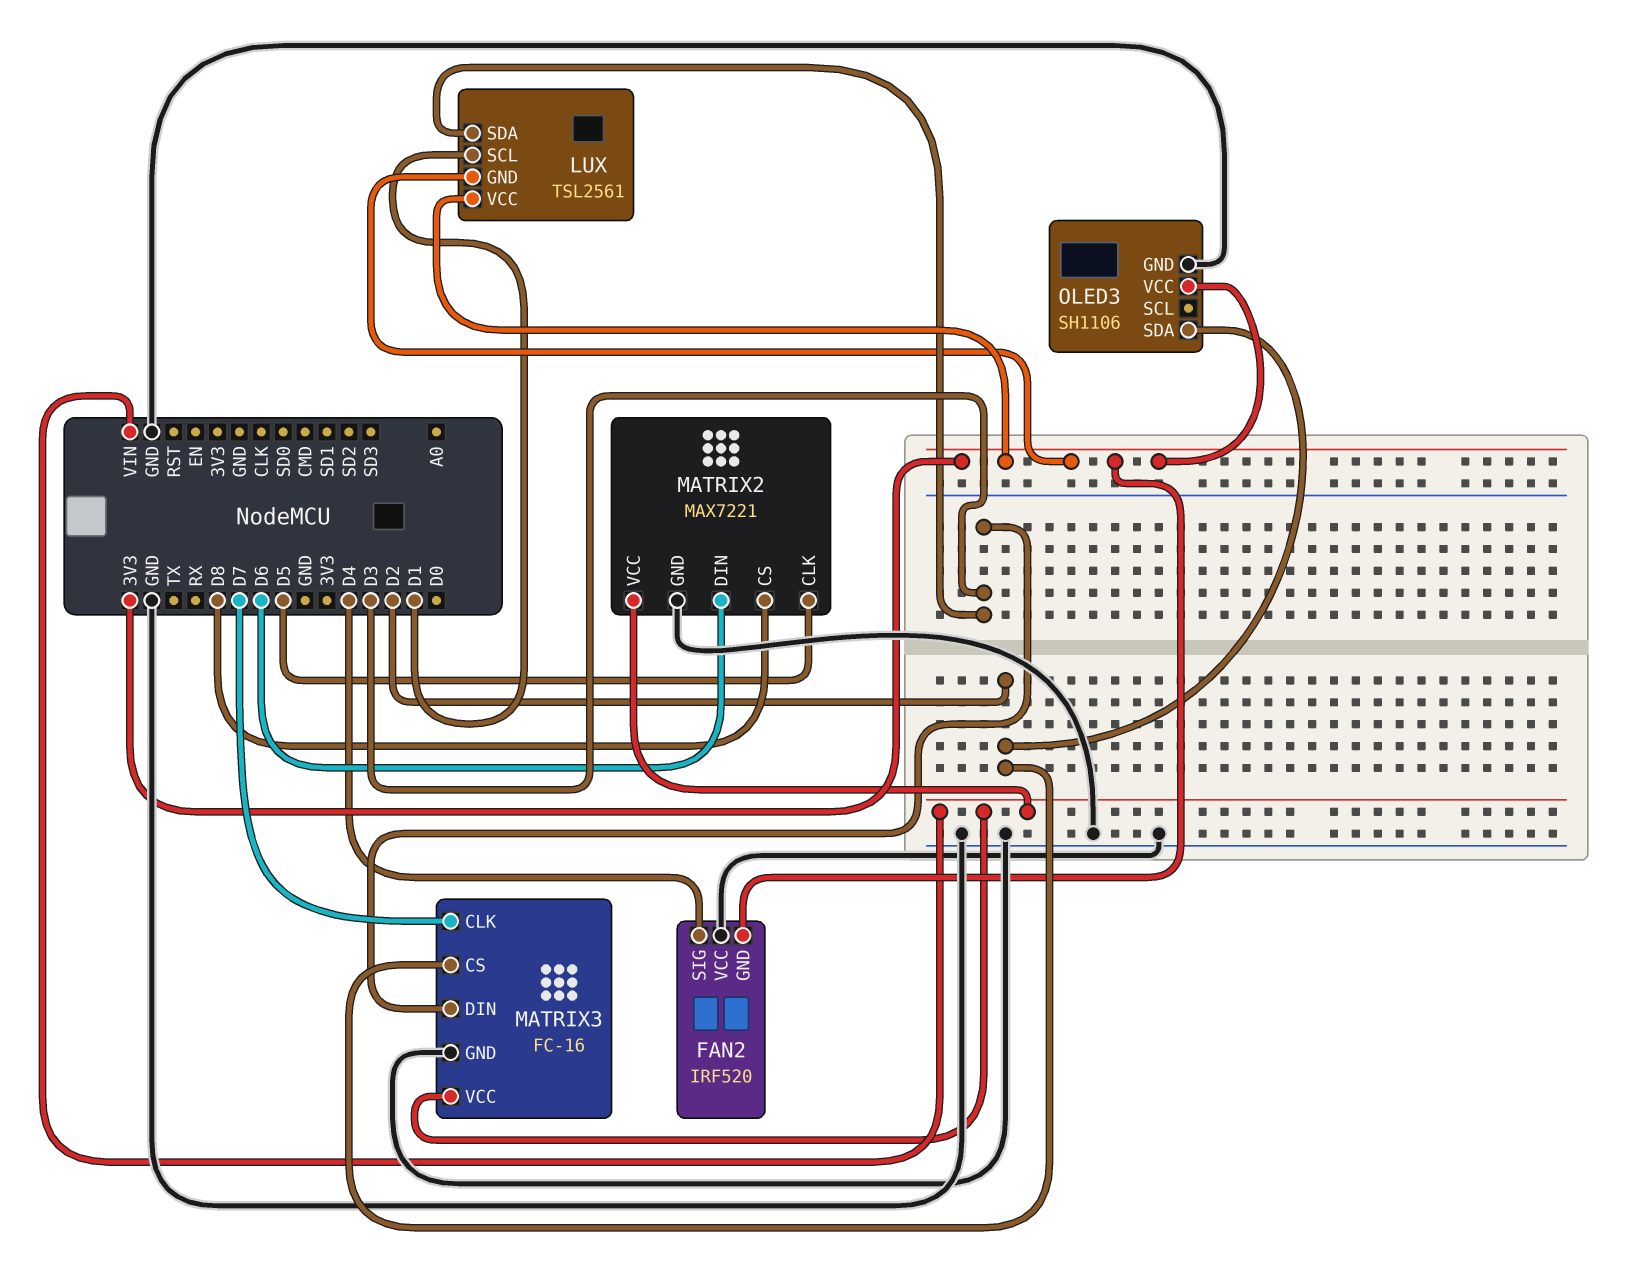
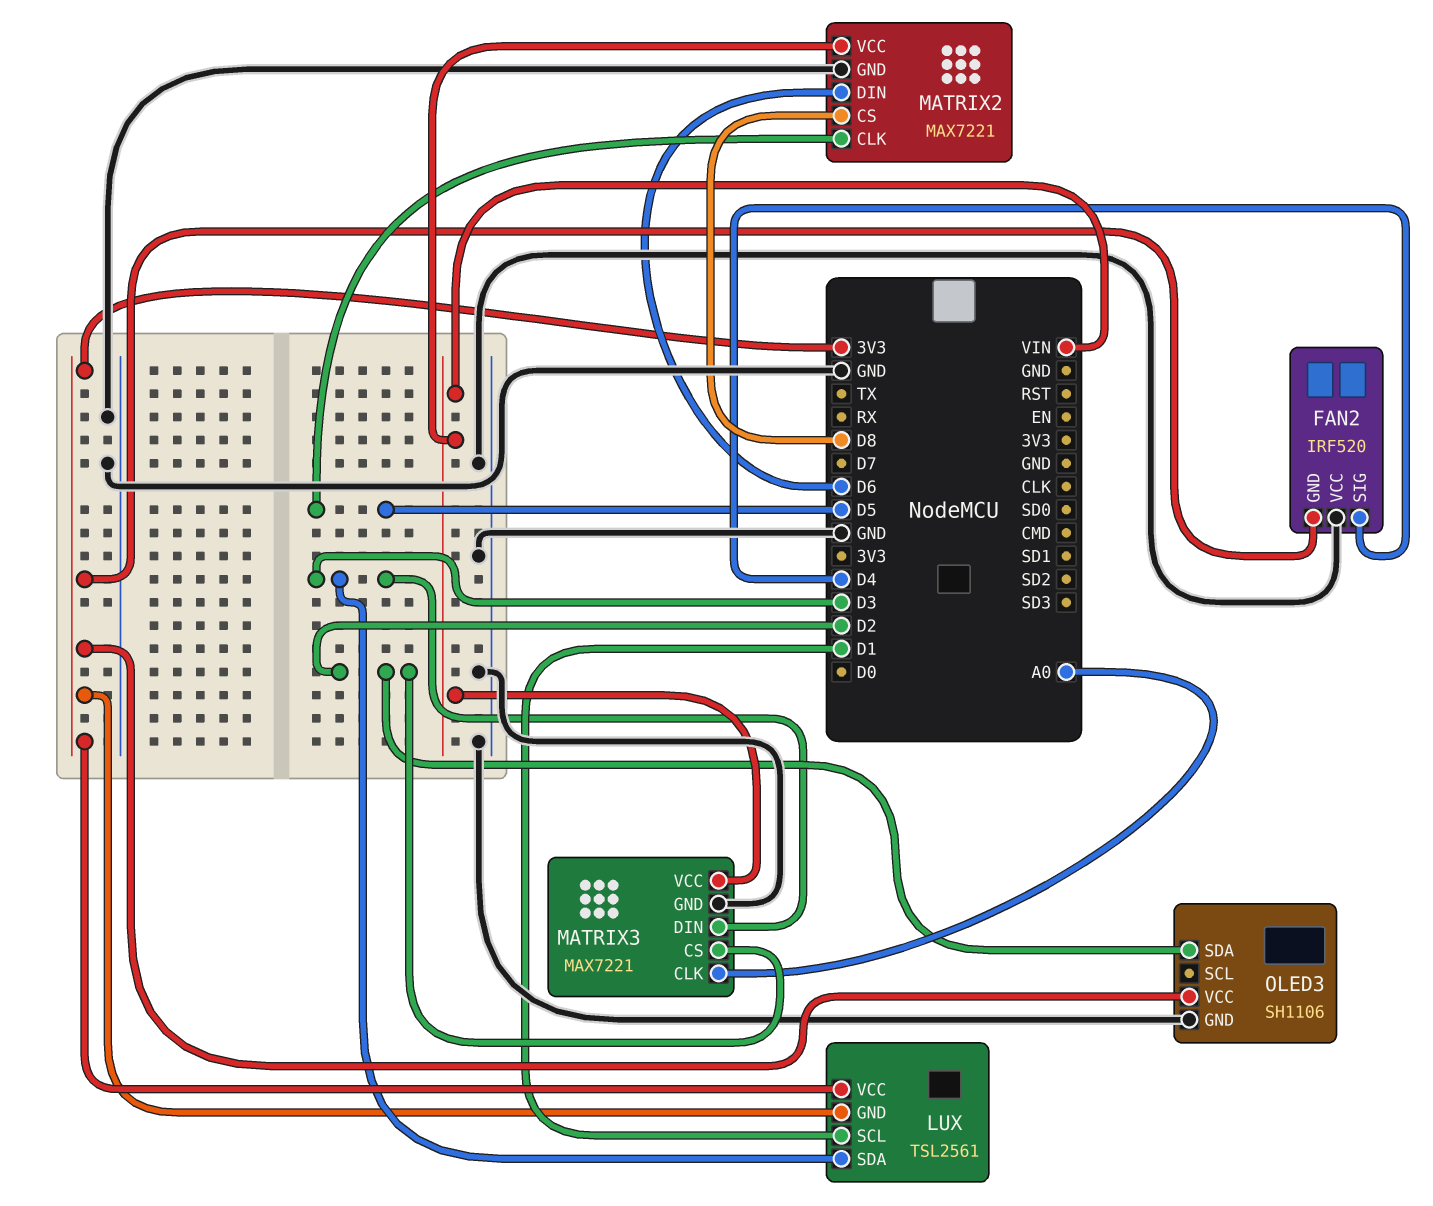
MATRIX3: FC-16 -> MAX7221
MATRIX3 pin CLK: D7 -> A0

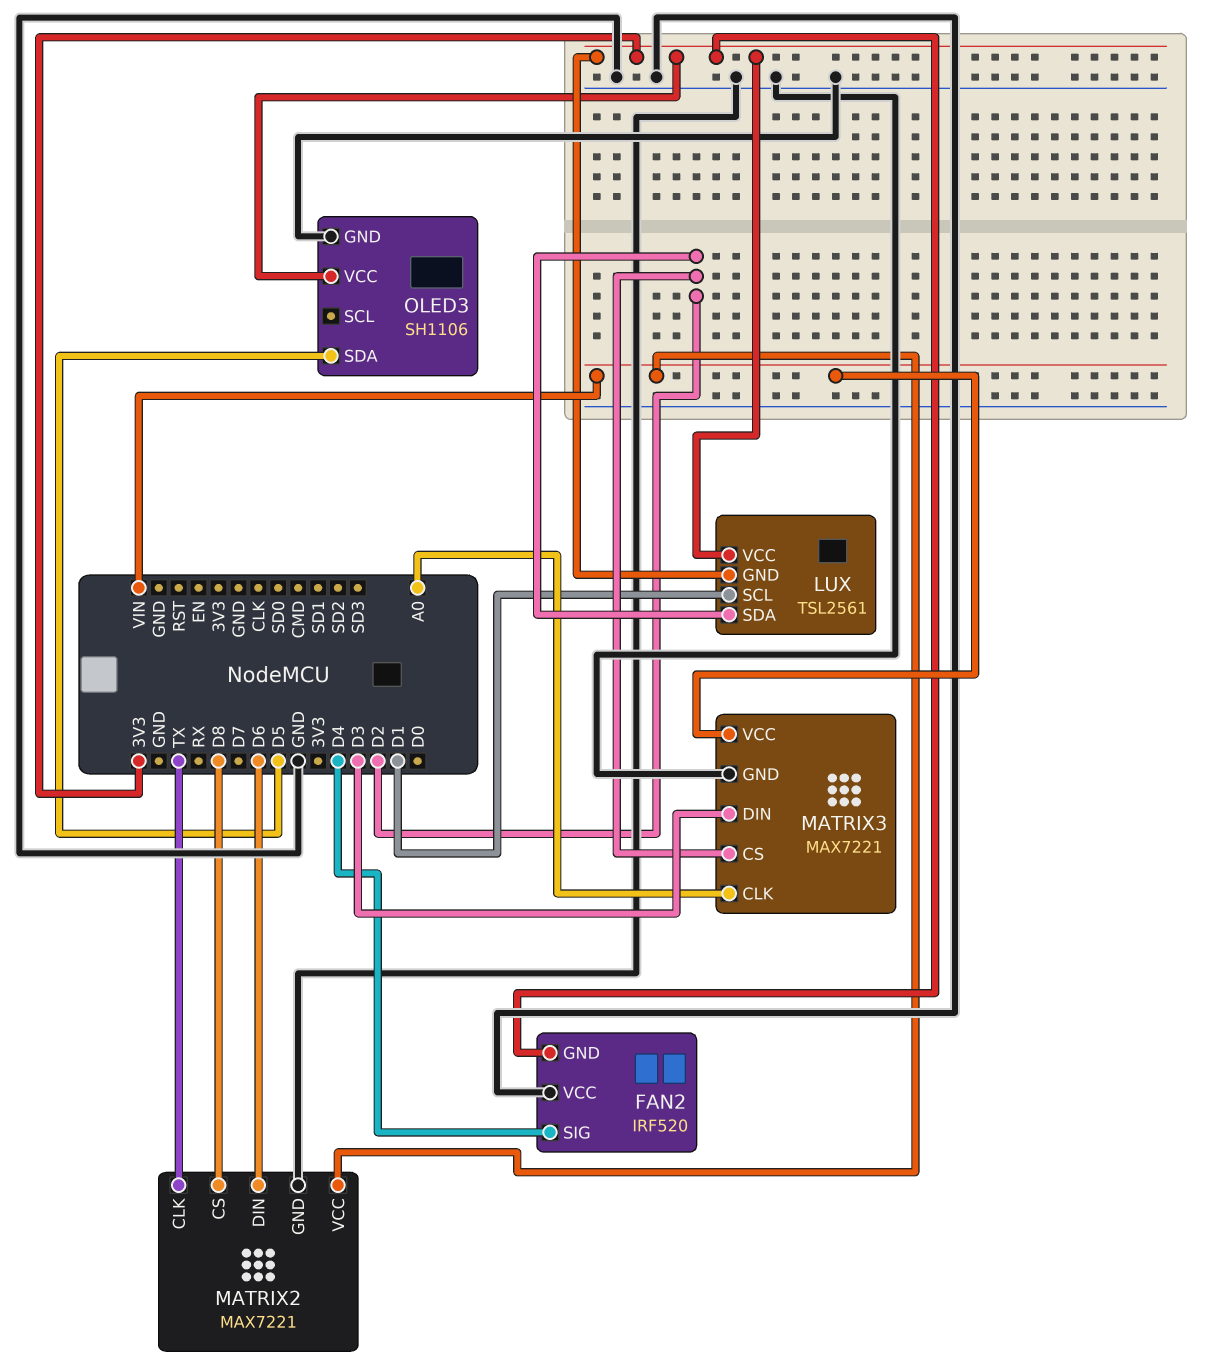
LUX pin SDA: D3 -> D2
MATRIX2 pin CLK: D5 -> TX
OLED3 pin SDA: D2 -> D5

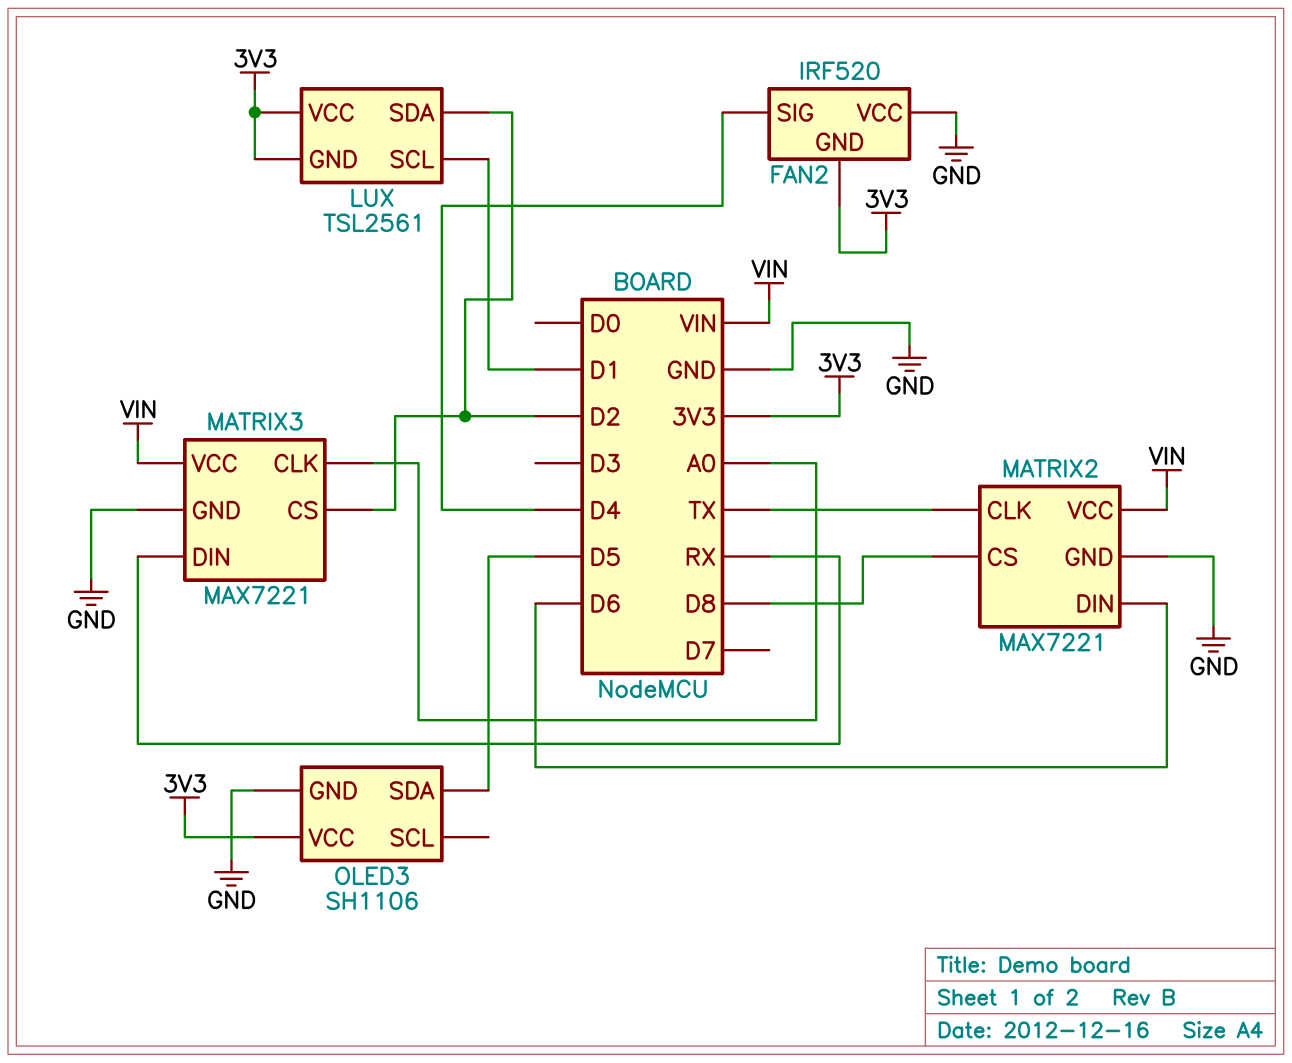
MATRIX3 pin DIN: D3 -> RX

